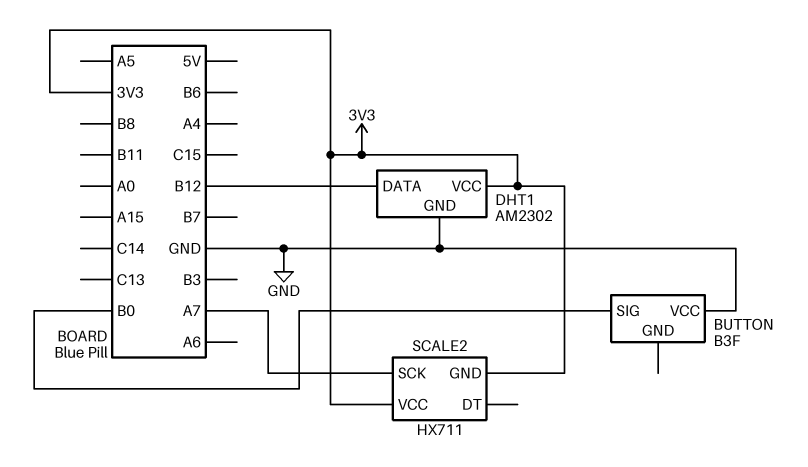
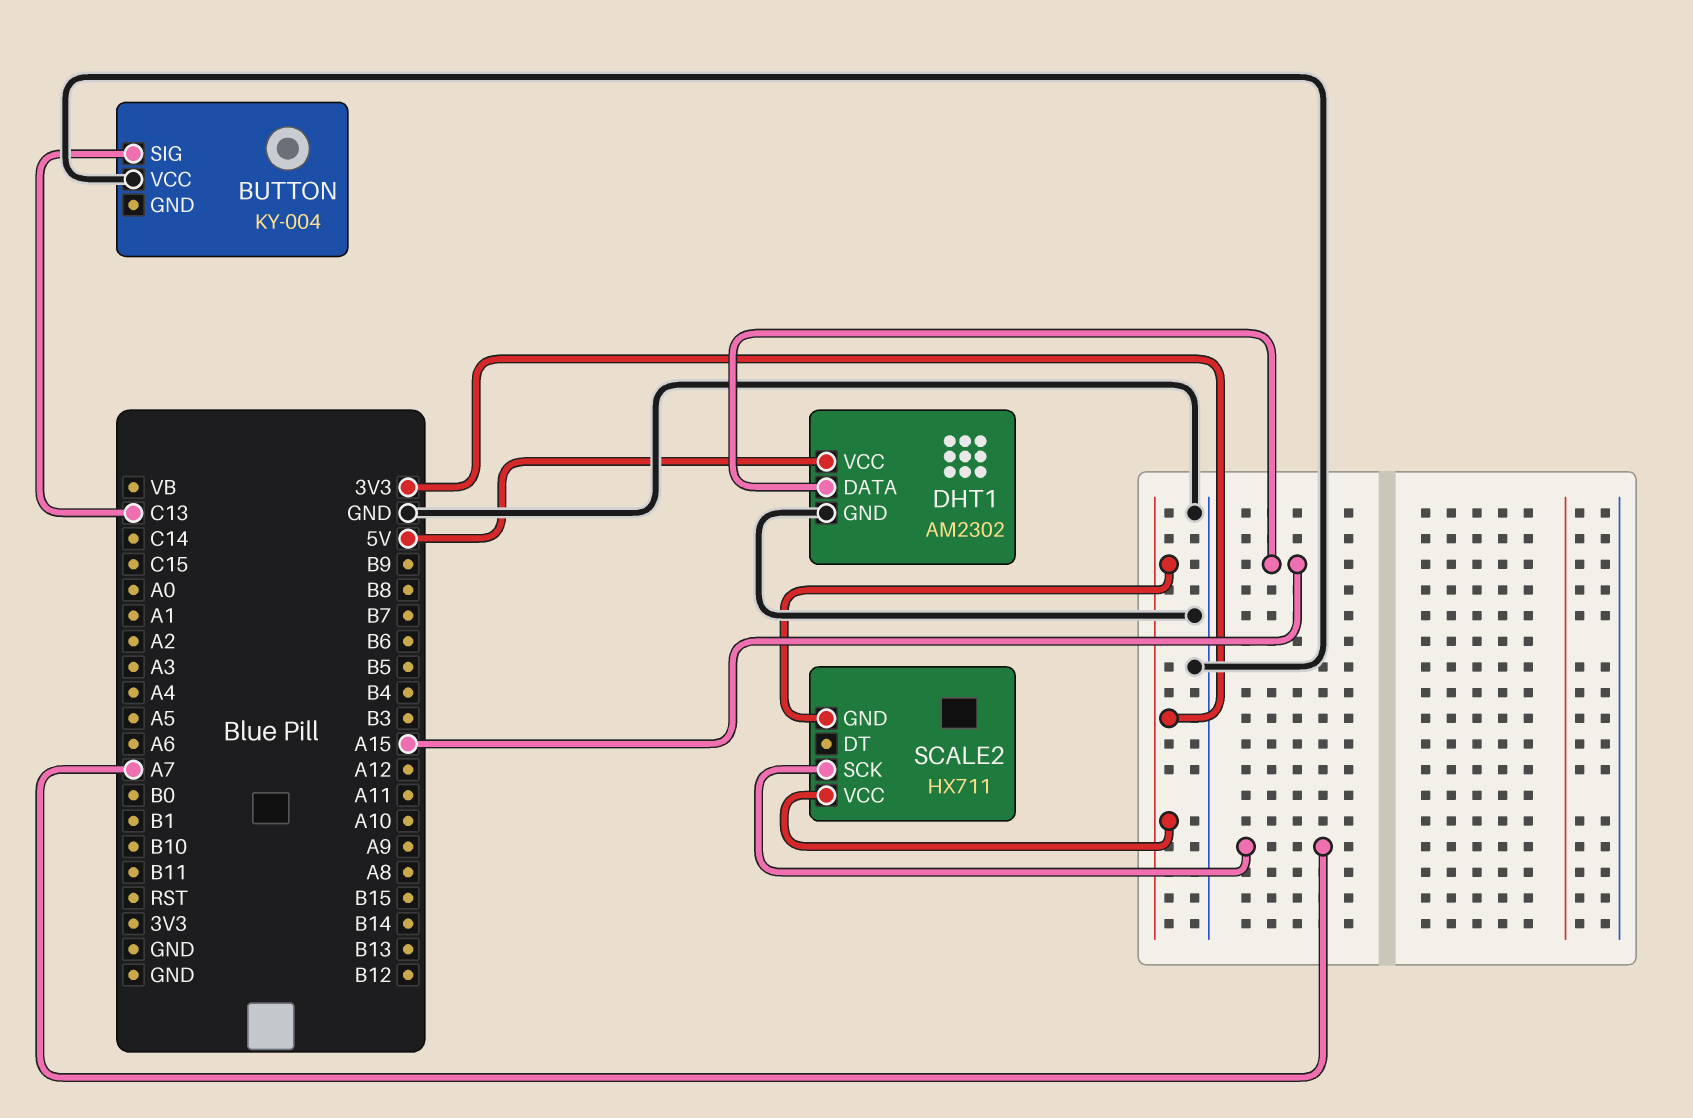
BUTTON: B3F -> KY-004
BUTTON pin SIG: B0 -> C13
DHT1 pin DATA: B12 -> A15
DHT1 pin VCC: 3V3 -> 5V

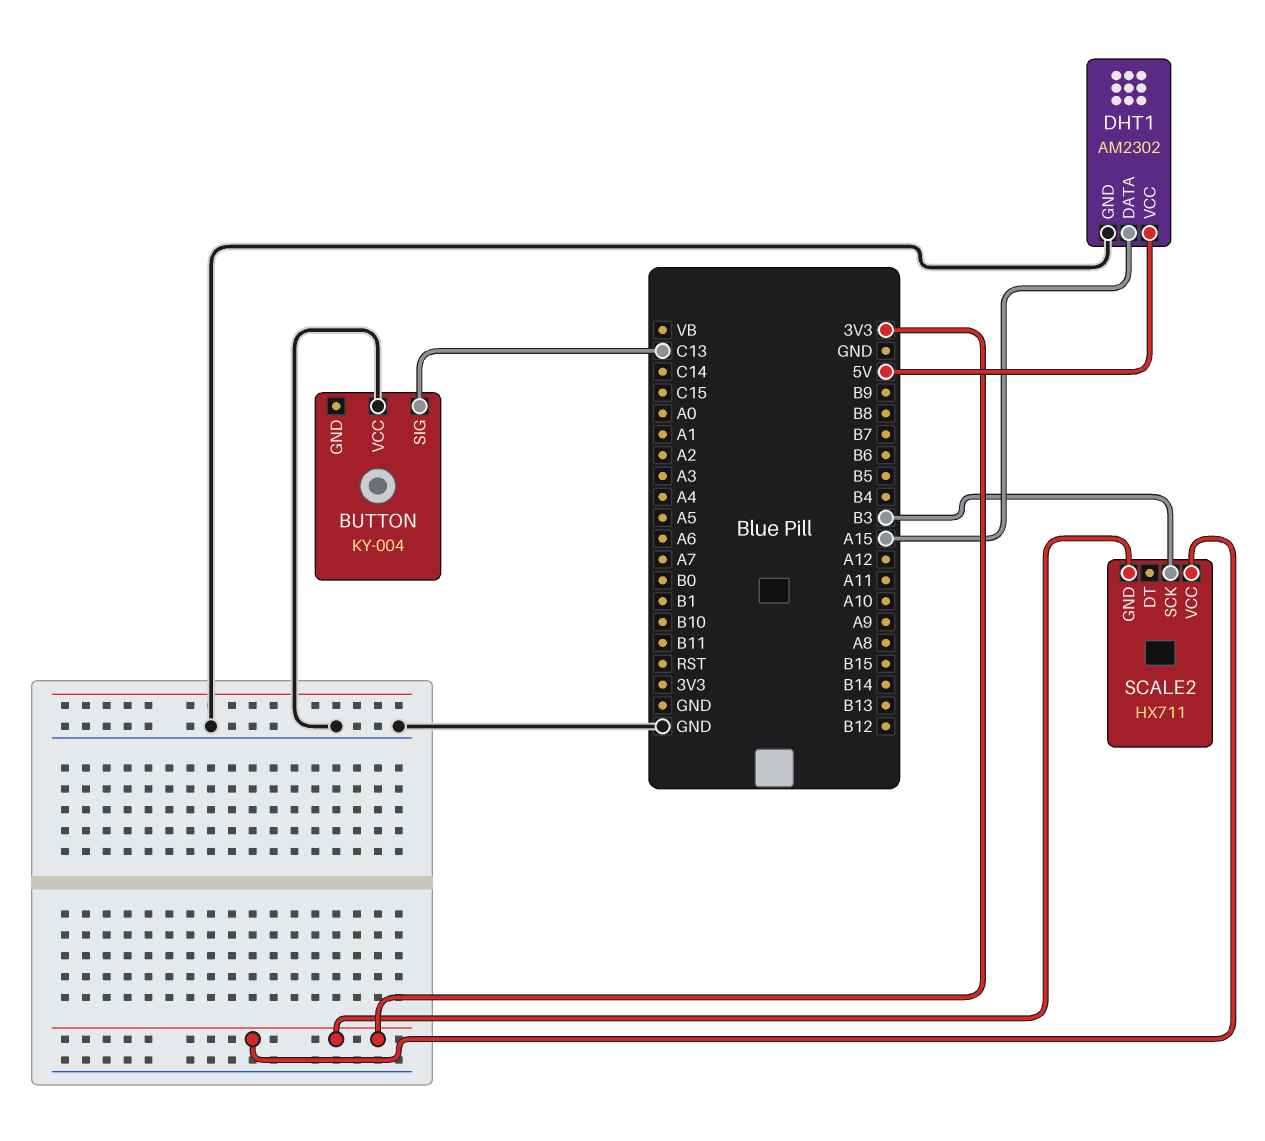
SCALE2 pin SCK: A7 -> B3

